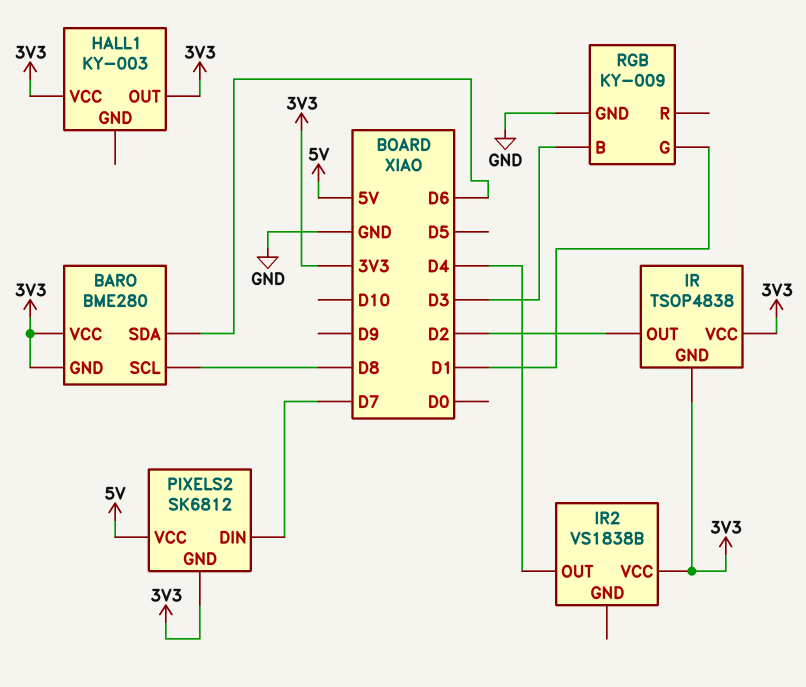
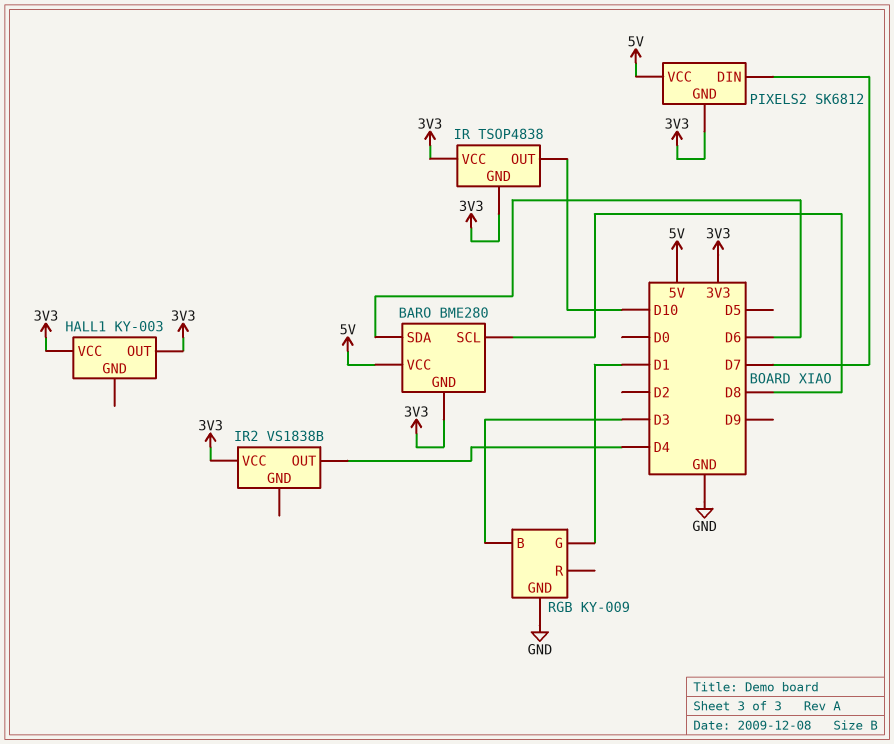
BARO pin VCC: 3V3 -> 5V
IR pin OUT: D2 -> D10

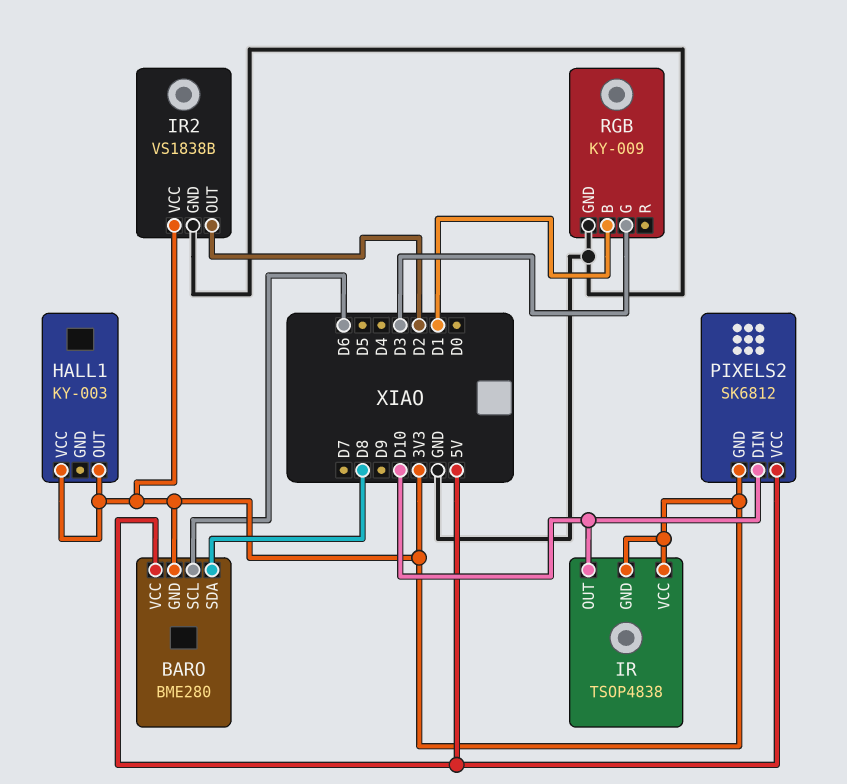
BARO pin SCL: D8 -> D6
BARO pin SDA: D6 -> D8
IR2 pin GND: none -> GND
IR2 pin OUT: D4 -> D2
PIXELS2 pin DIN: D7 -> D10
RGB pin B: D3 -> D1
RGB pin G: D1 -> D3

